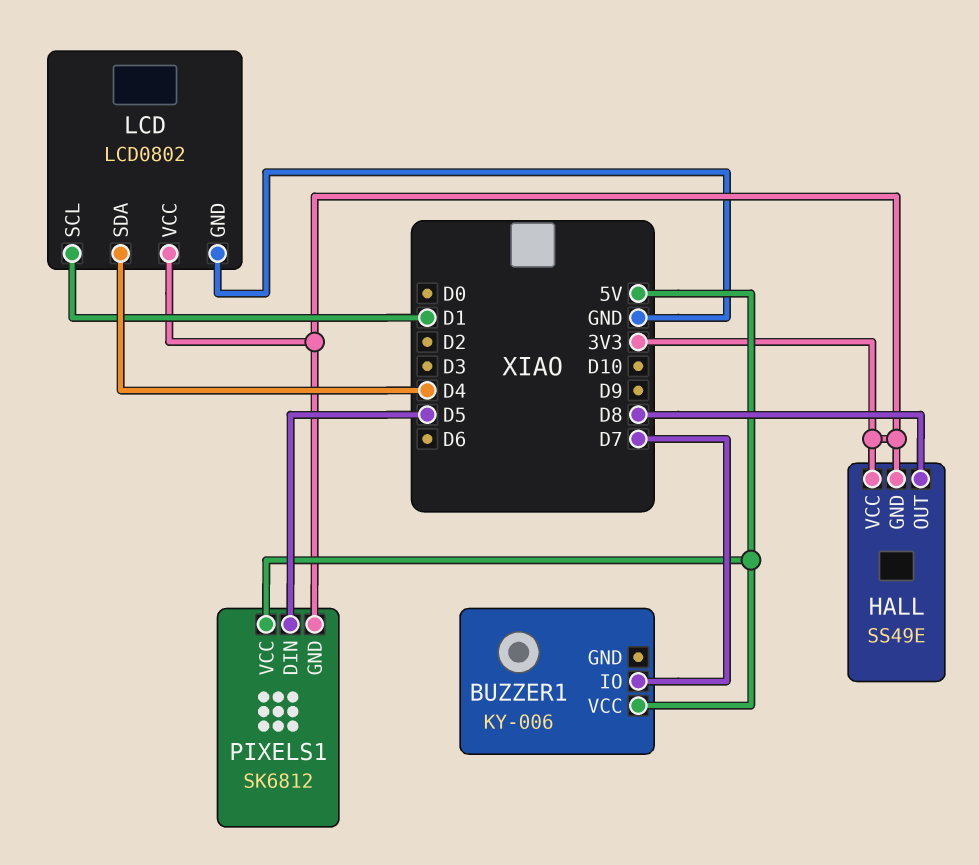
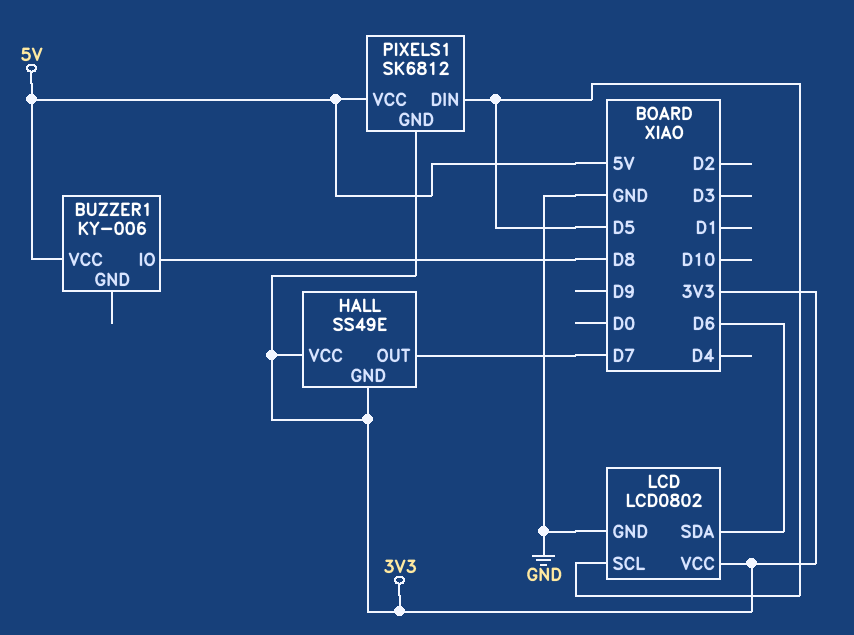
BUZZER1 pin IO: D7 -> D8
HALL pin OUT: D8 -> D7
LCD pin SCL: D1 -> D5
LCD pin SDA: D4 -> D6

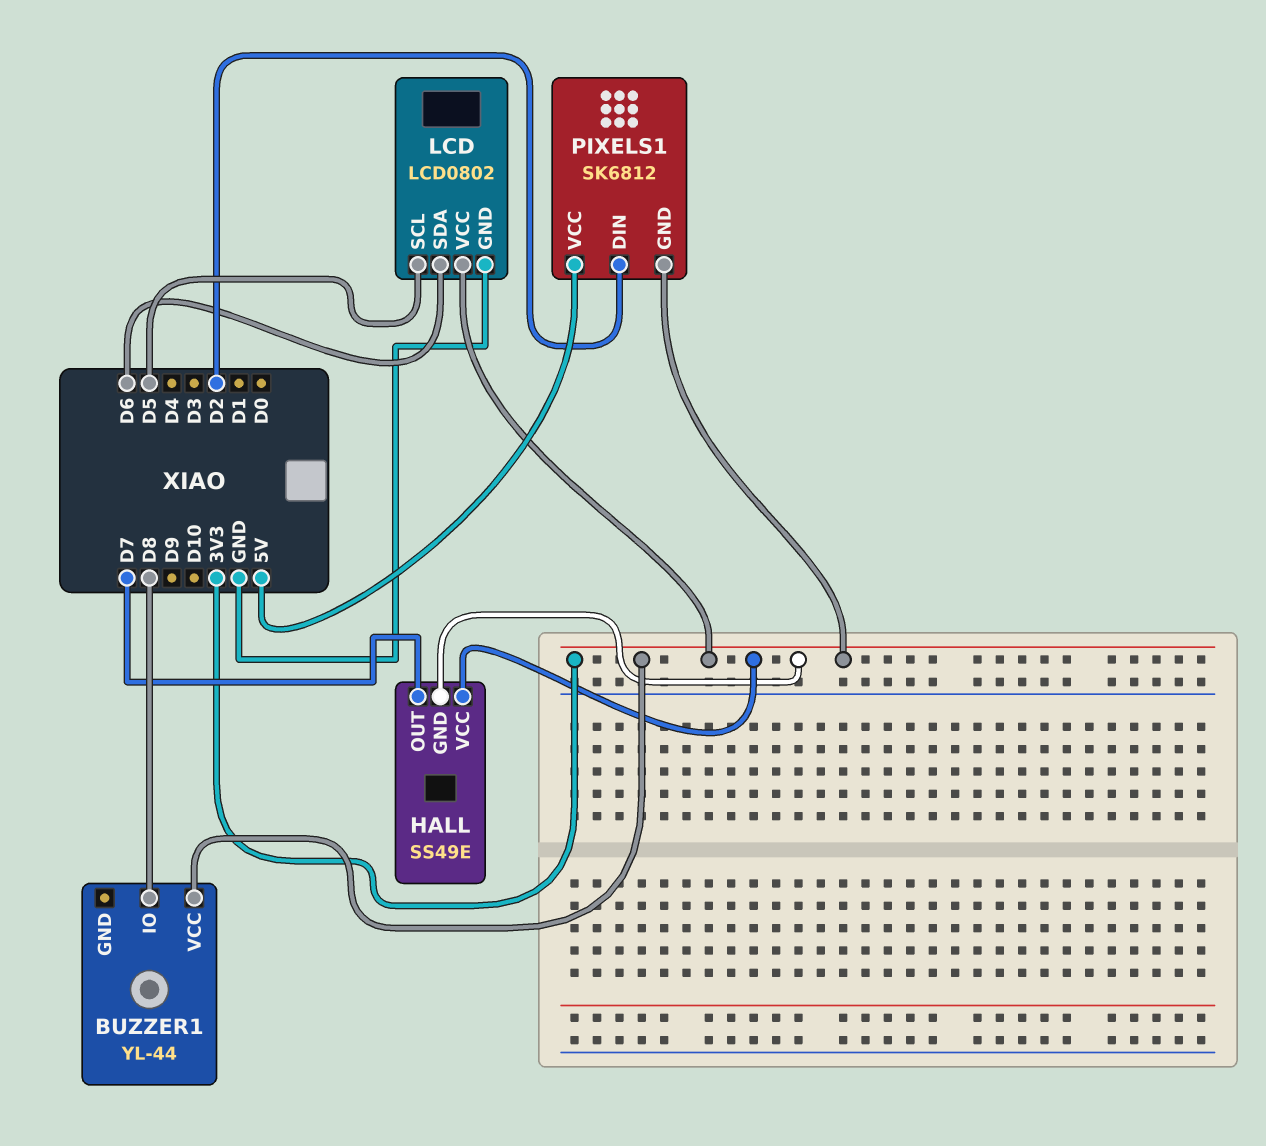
BUZZER1: KY-006 -> YL-44
BUZZER1 pin VCC: 5V -> 3V3
PIXELS1 pin DIN: D5 -> D2

